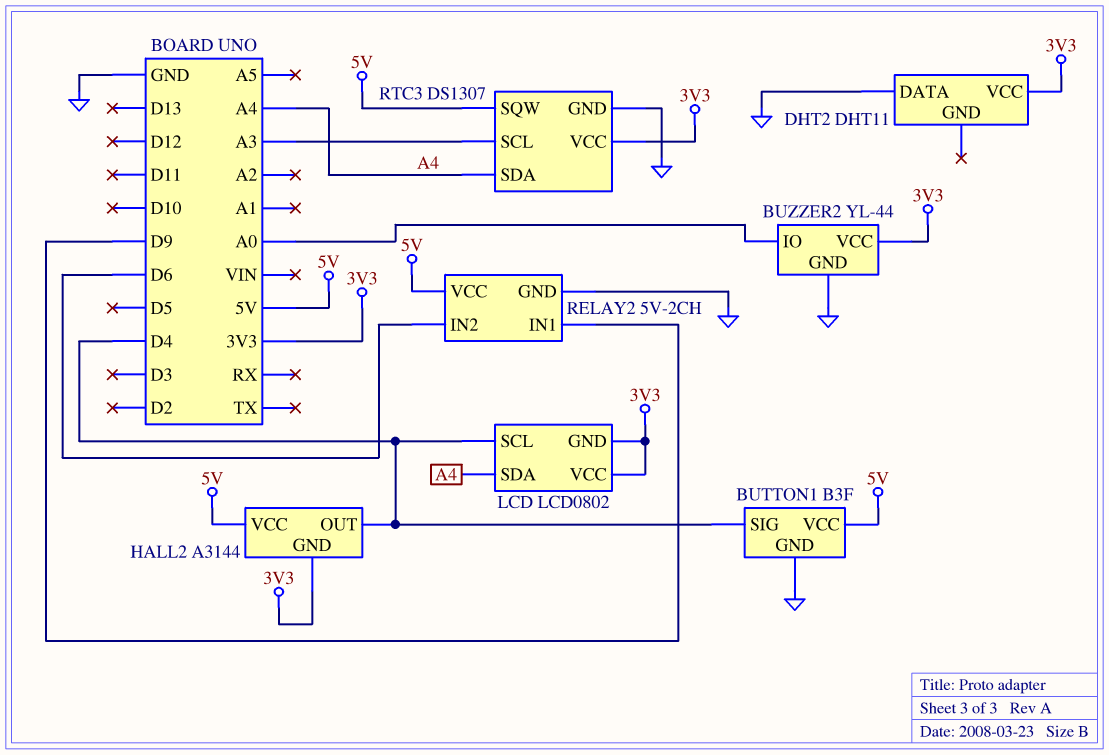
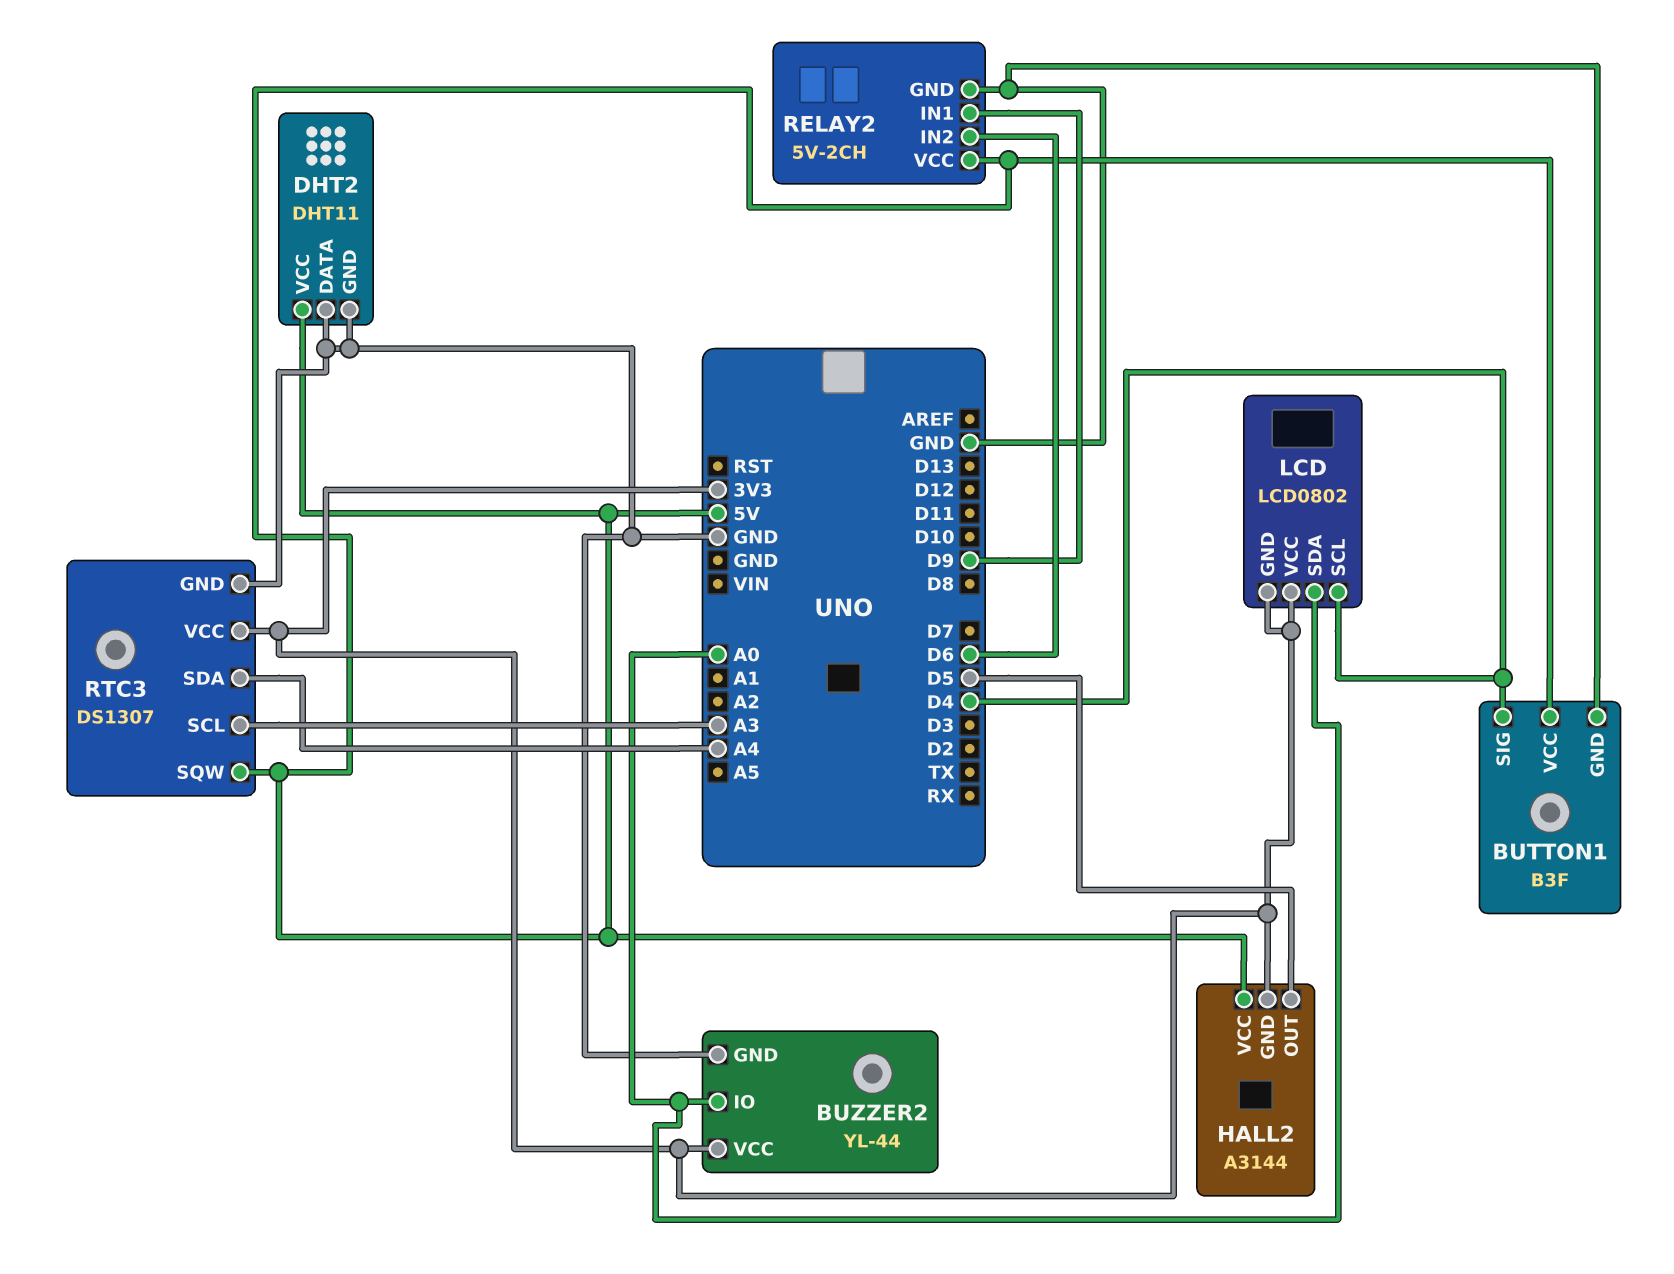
DHT2 pin GND: none -> GND
DHT2 pin VCC: 3V3 -> 5V
HALL2 pin OUT: D4 -> D5
LCD pin SDA: A4 -> A0

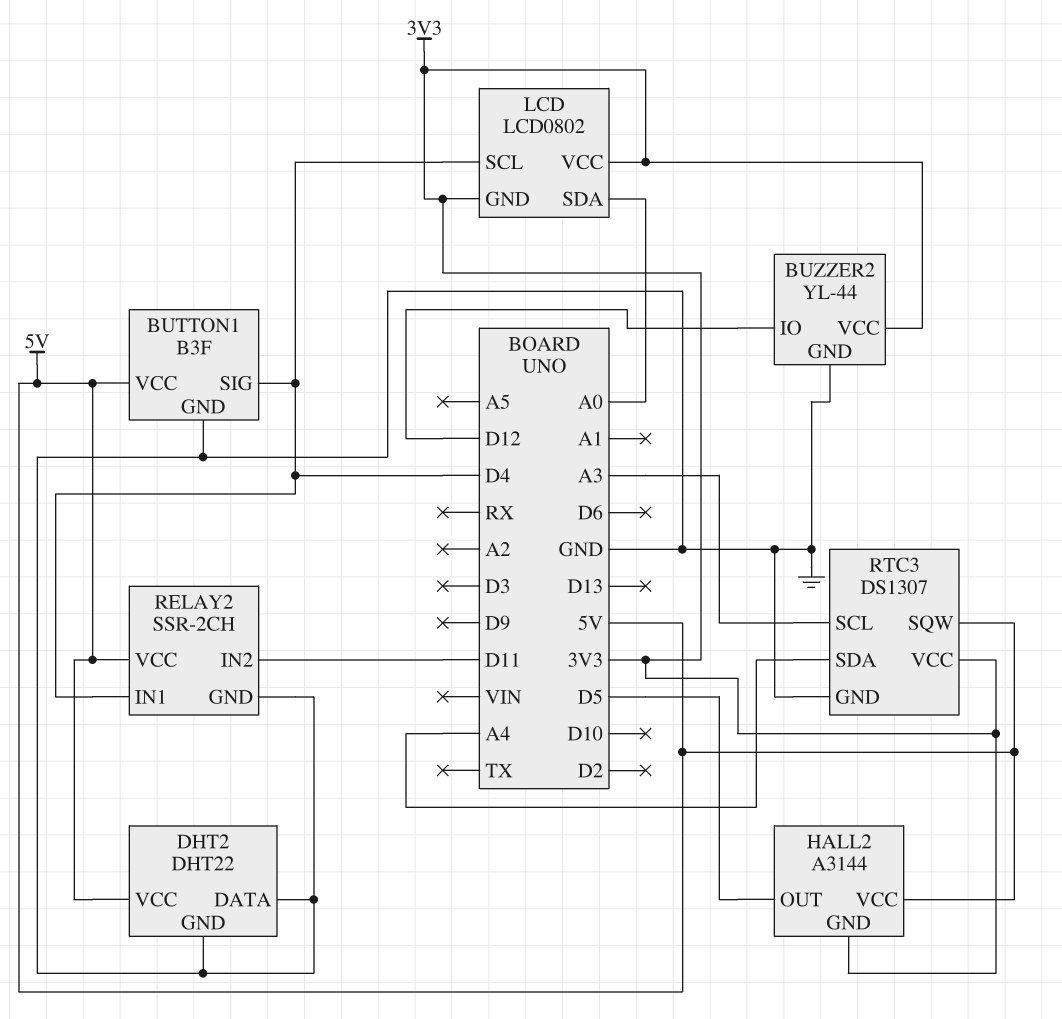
BUZZER2 pin IO: A0 -> D12
DHT2: DHT11 -> DHT22
RELAY2: 5V-2CH -> SSR-2CH
RELAY2 pin IN1: D9 -> D4
RELAY2 pin IN2: D6 -> D11

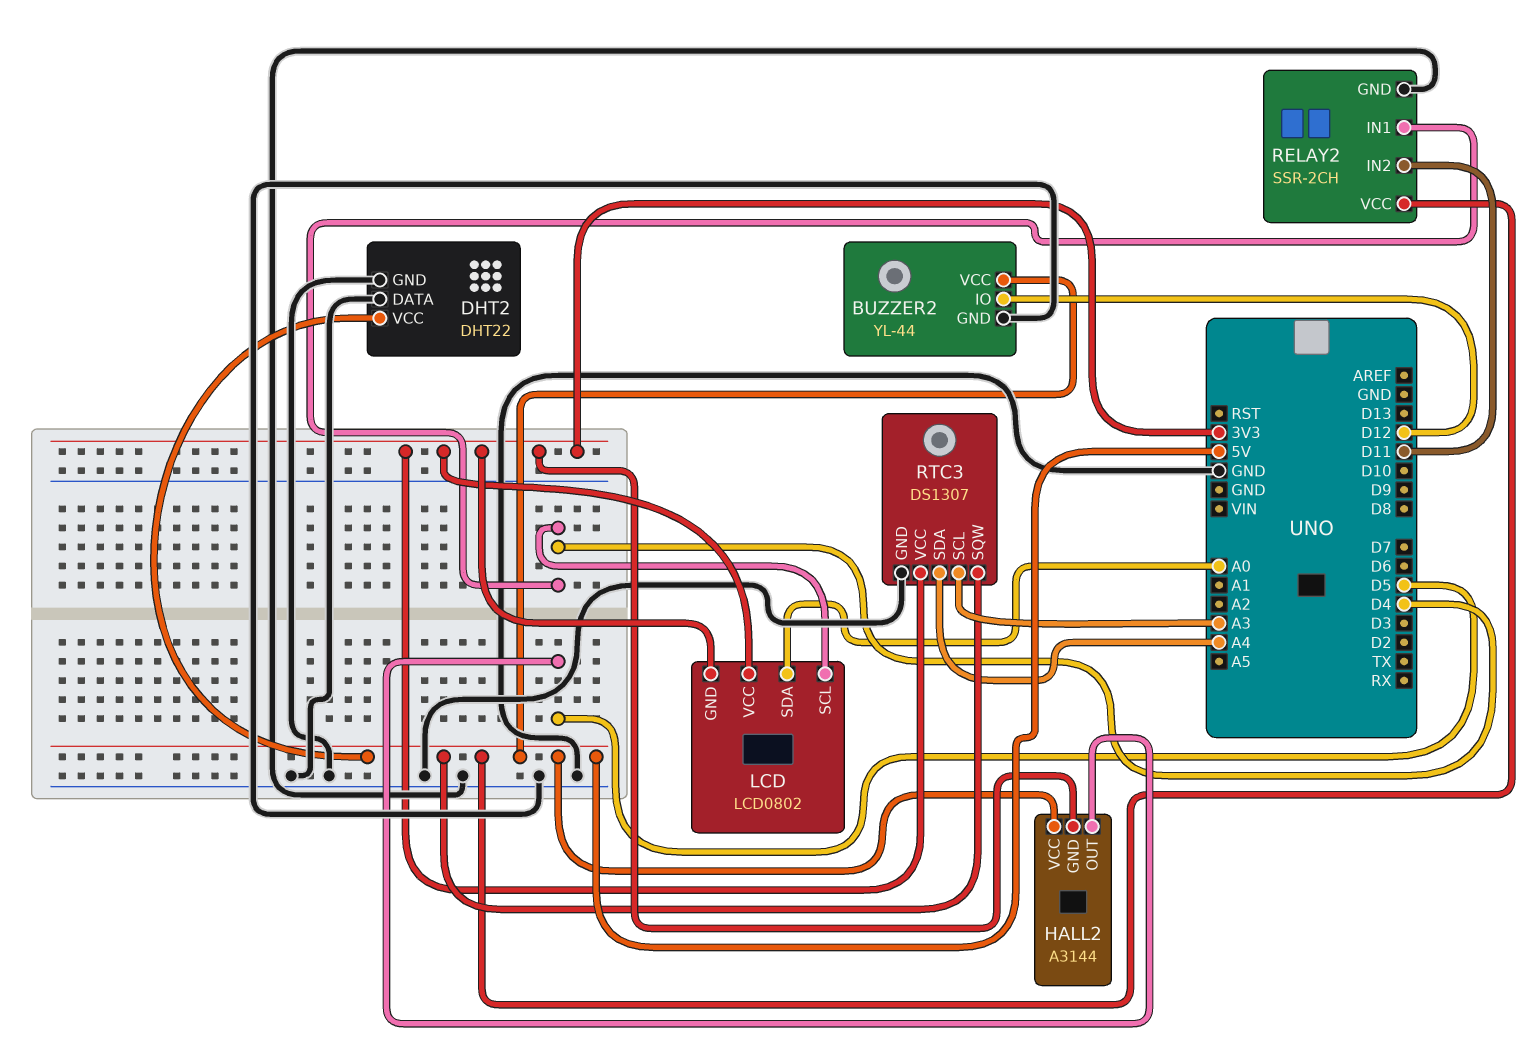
BUTTON1: B3F -> none
BUTTON1 pin GND: GND -> none
BUTTON1 pin SIG: D4 -> none
BUTTON1 pin VCC: 5V -> none
BUZZER2 pin VCC: 3V3 -> 5V

